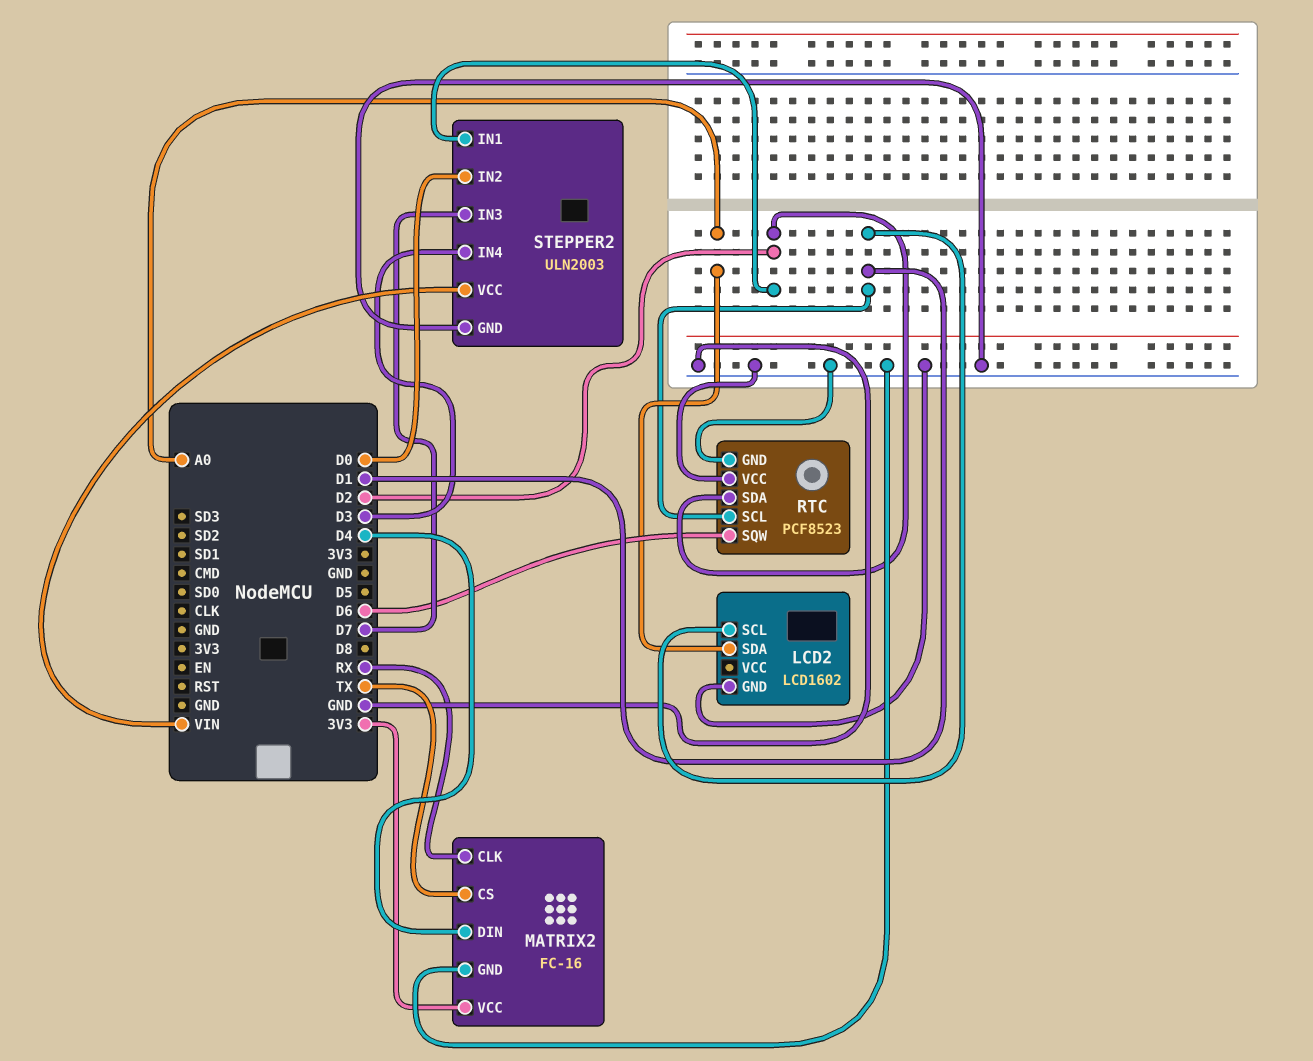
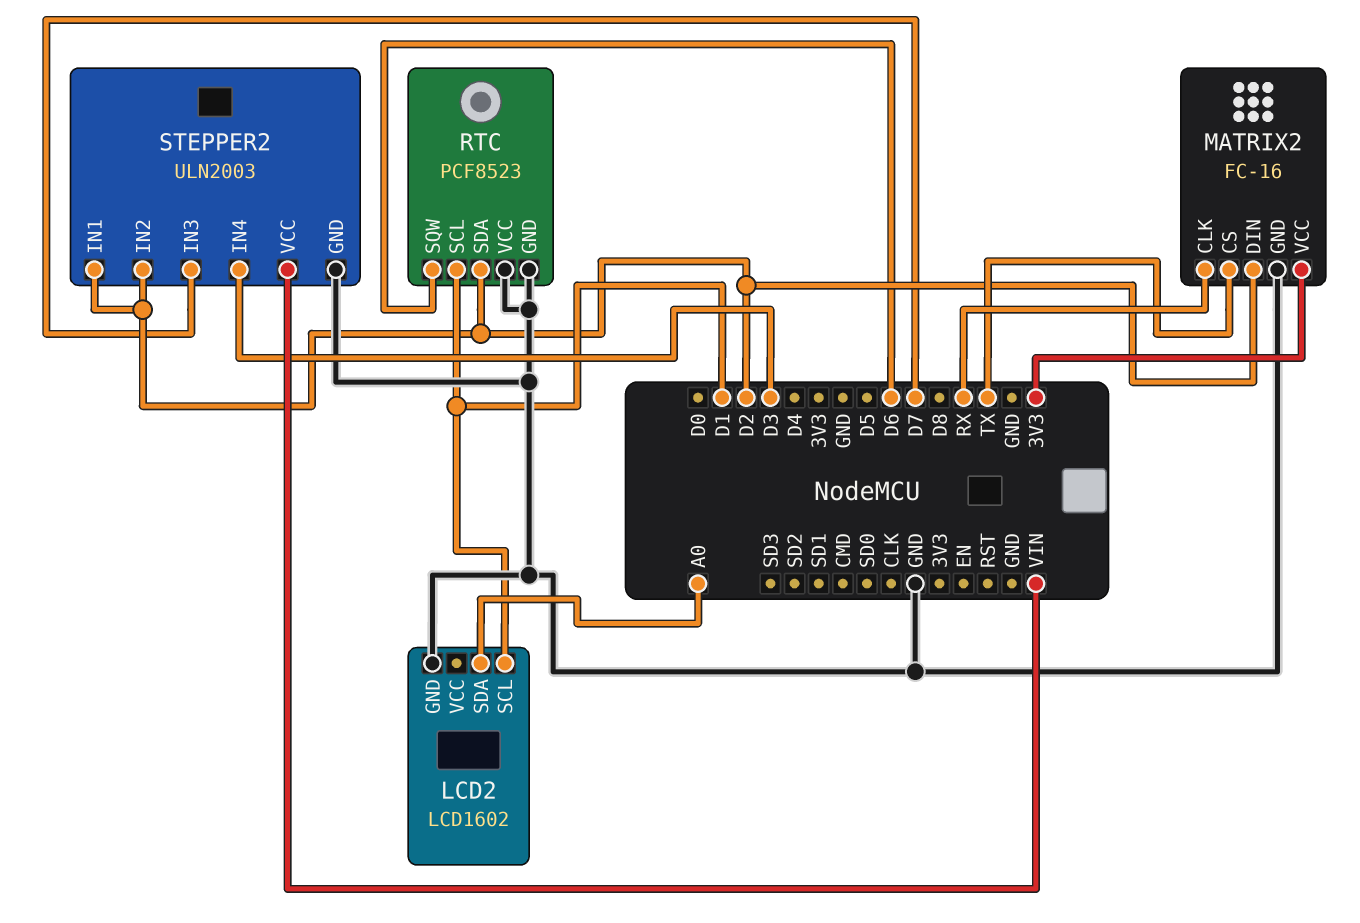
MATRIX2 pin DIN: D4 -> D2
STEPPER2 pin IN2: D0 -> D2

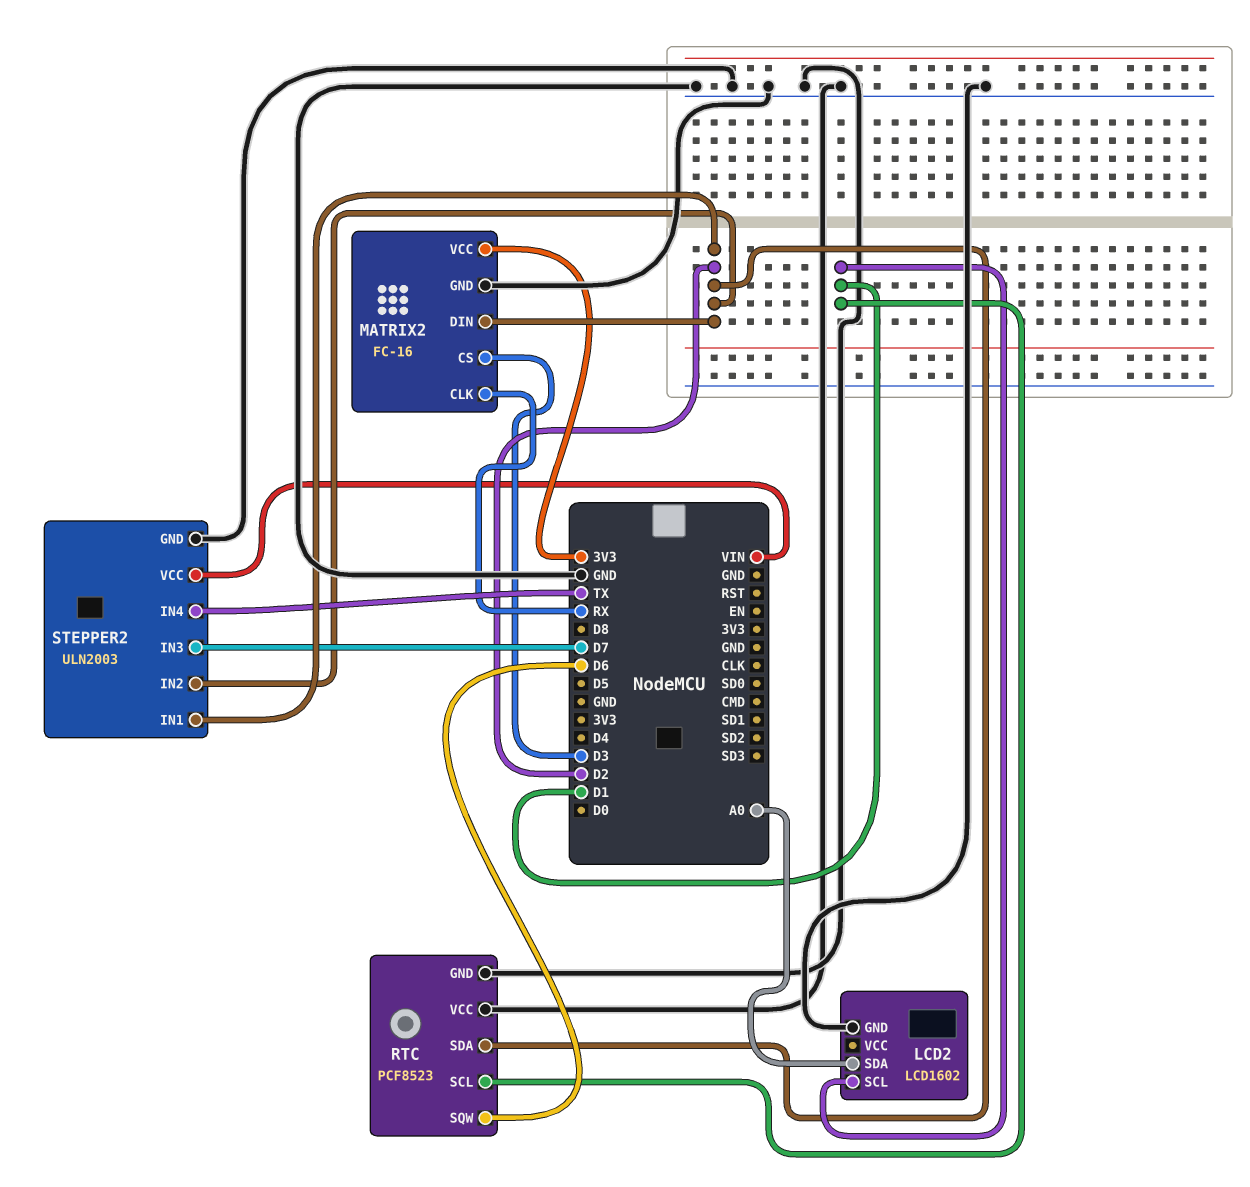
MATRIX2 pin CS: TX -> D3
STEPPER2 pin IN4: D3 -> TX

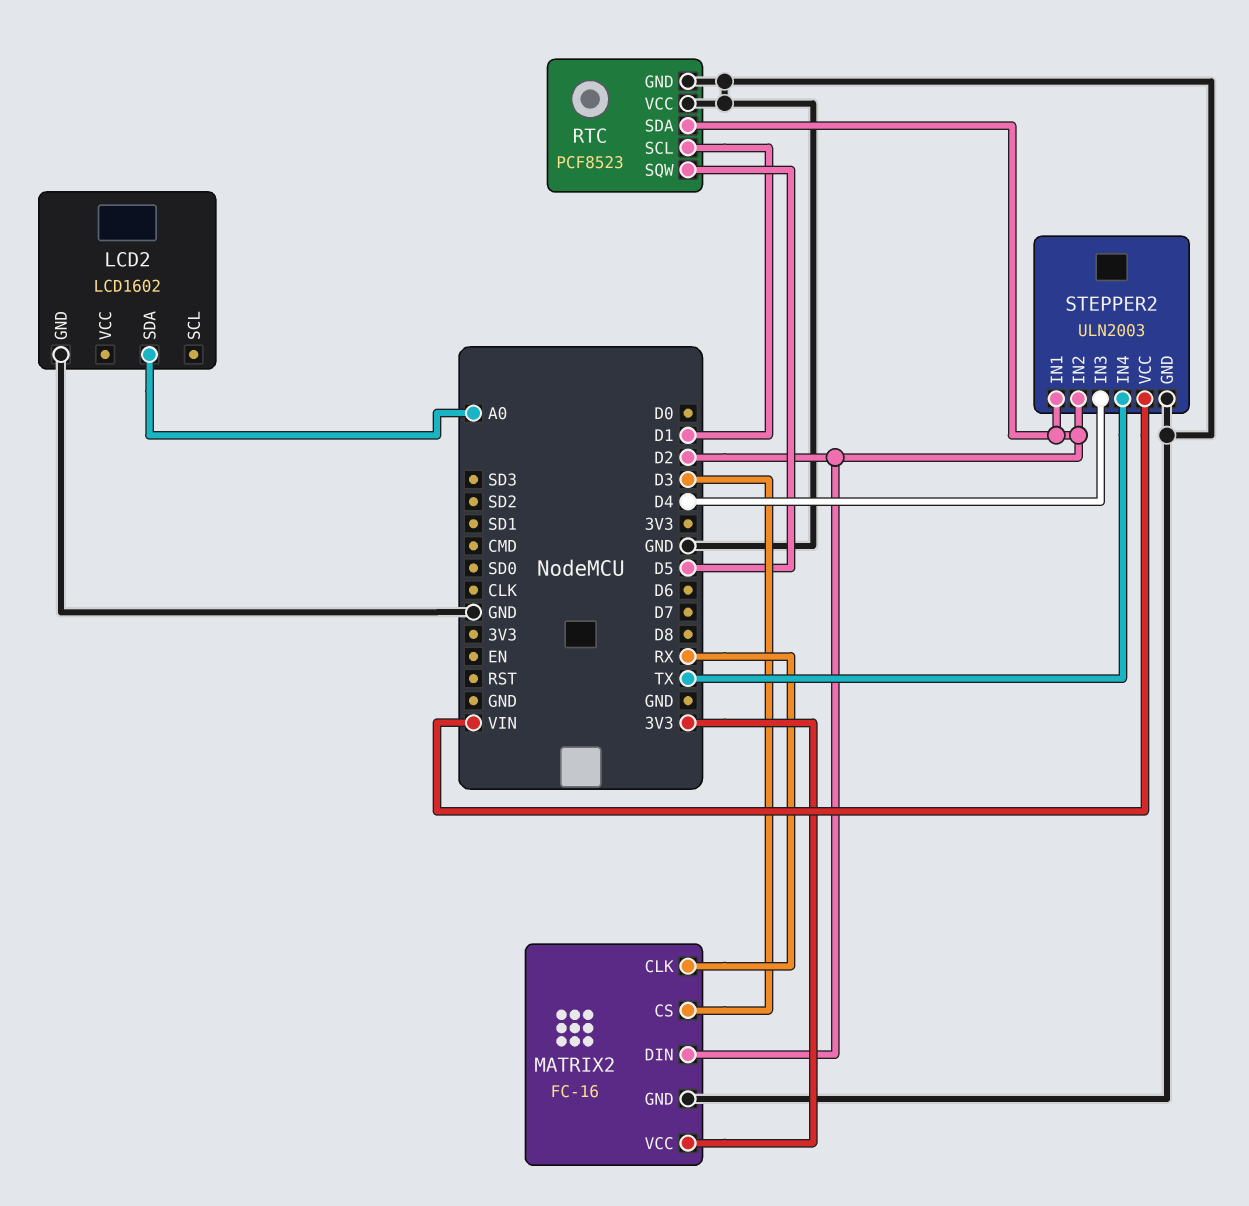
LCD2 pin SCL: D1 -> none
RTC pin SQW: D6 -> D5
STEPPER2 pin IN3: D7 -> D4

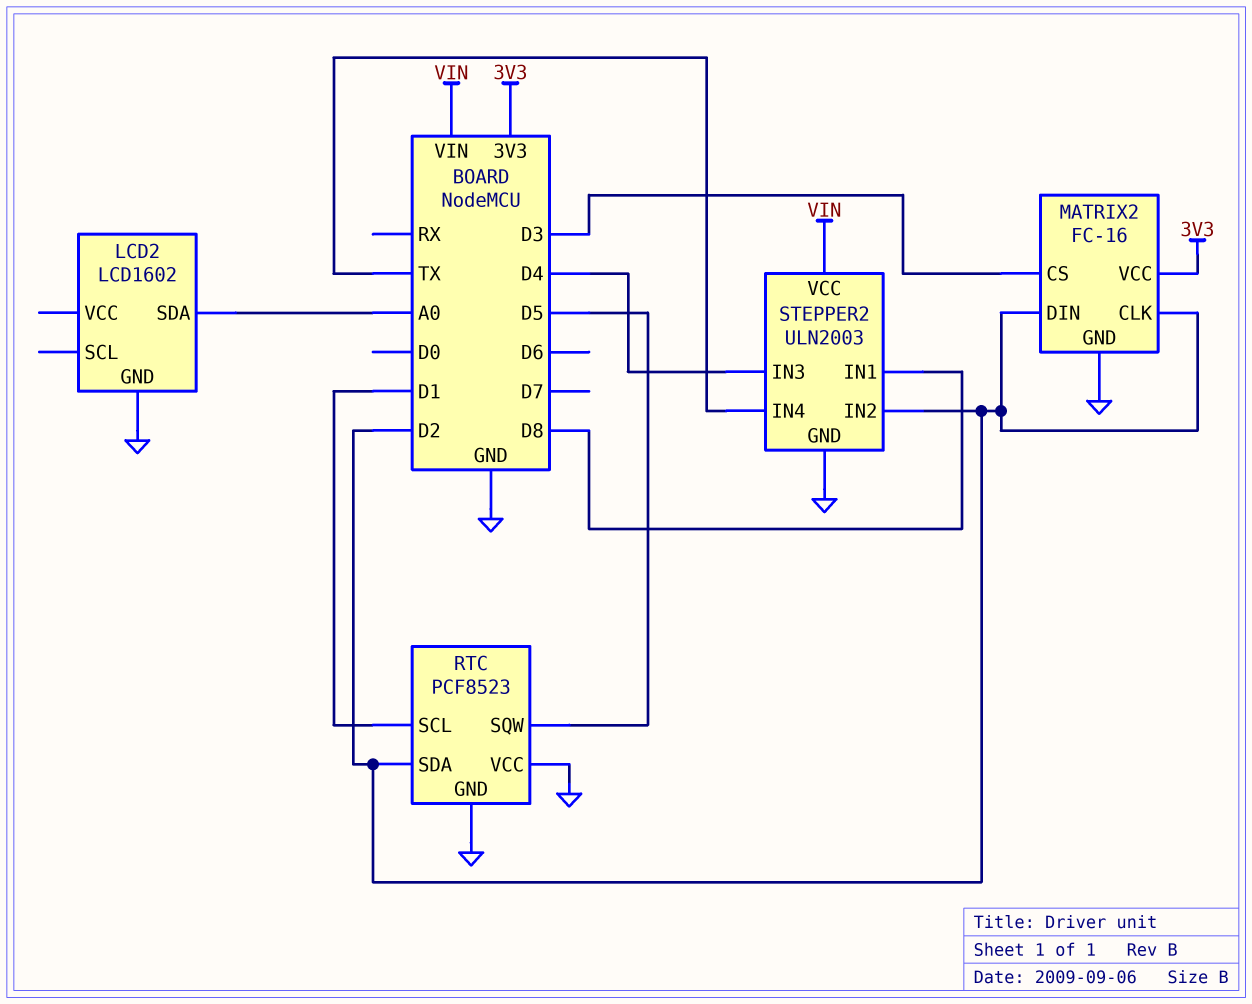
MATRIX2 pin CLK: RX -> D2
STEPPER2 pin IN1: D2 -> D8

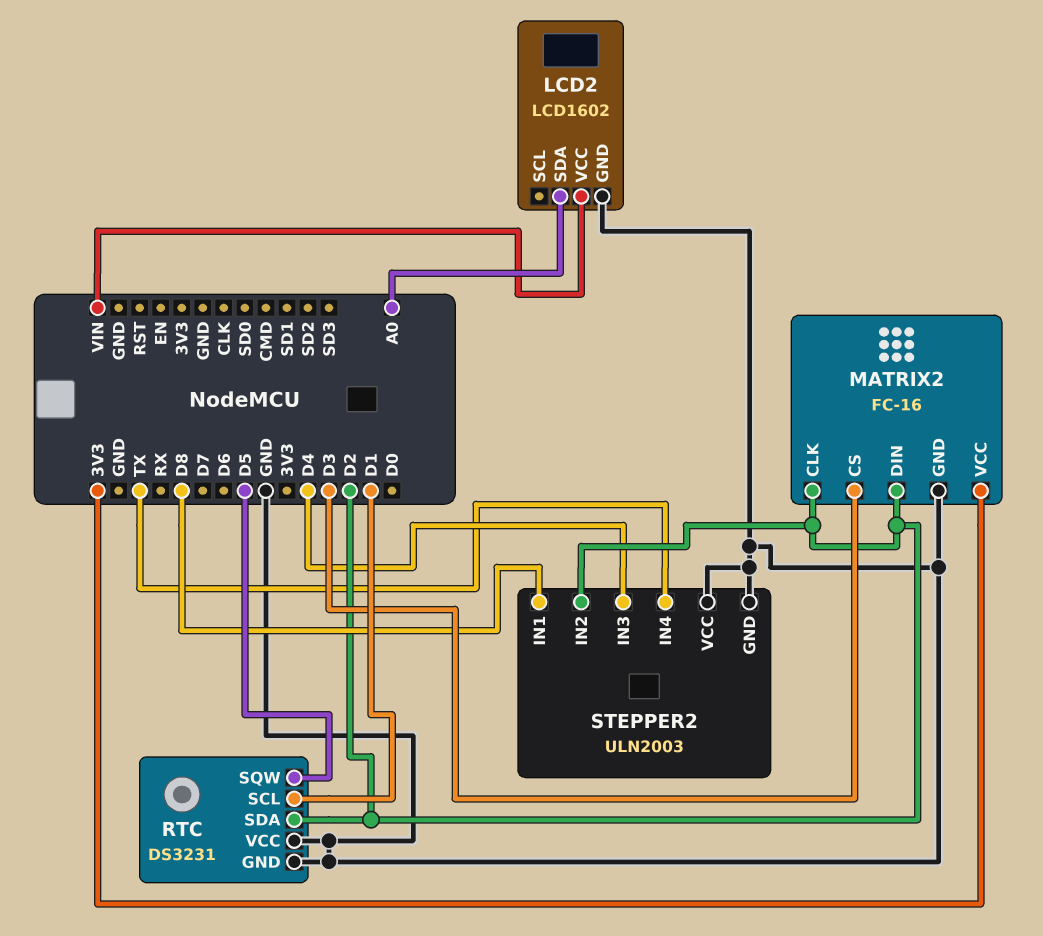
LCD2 pin VCC: none -> VIN
RTC: PCF8523 -> DS3231
STEPPER2 pin VCC: VIN -> GND

